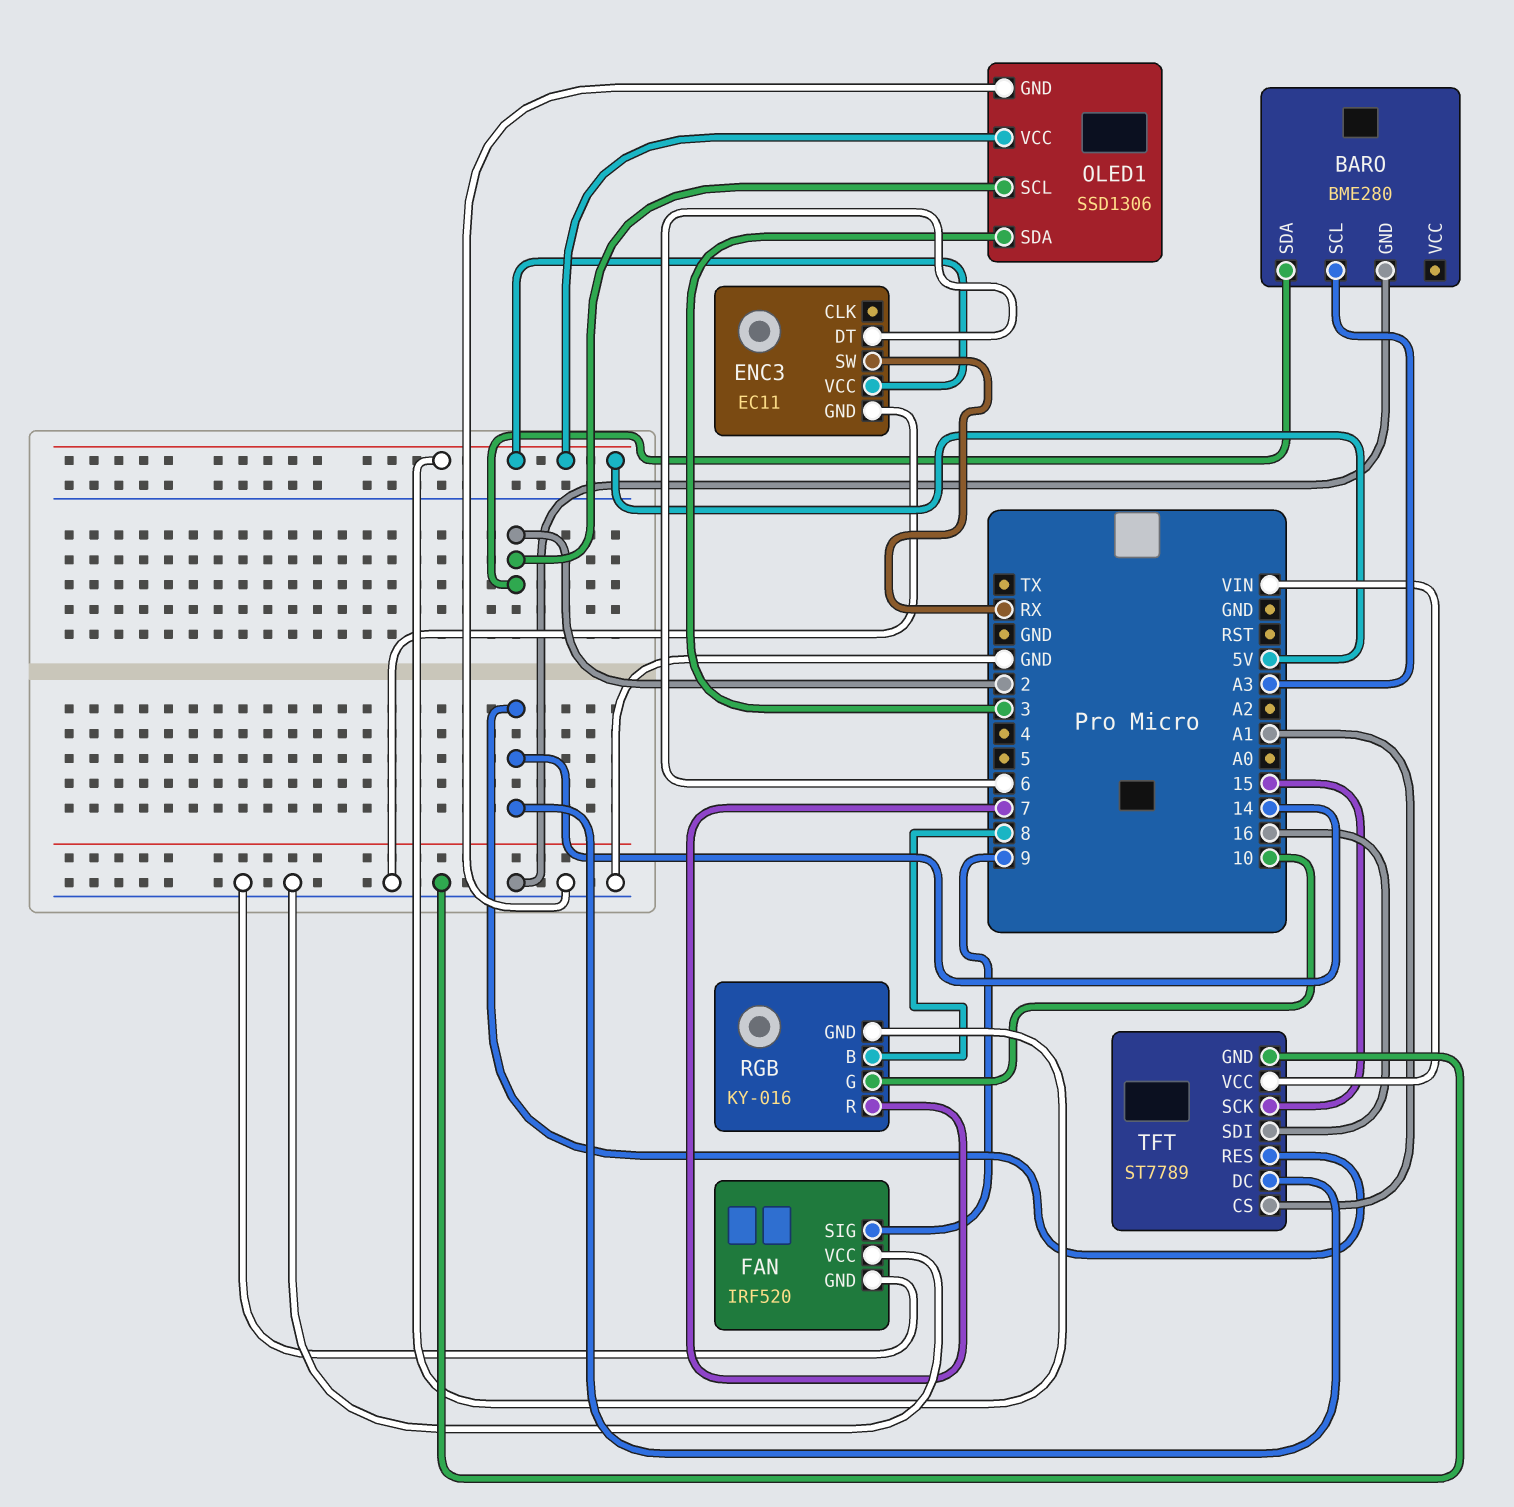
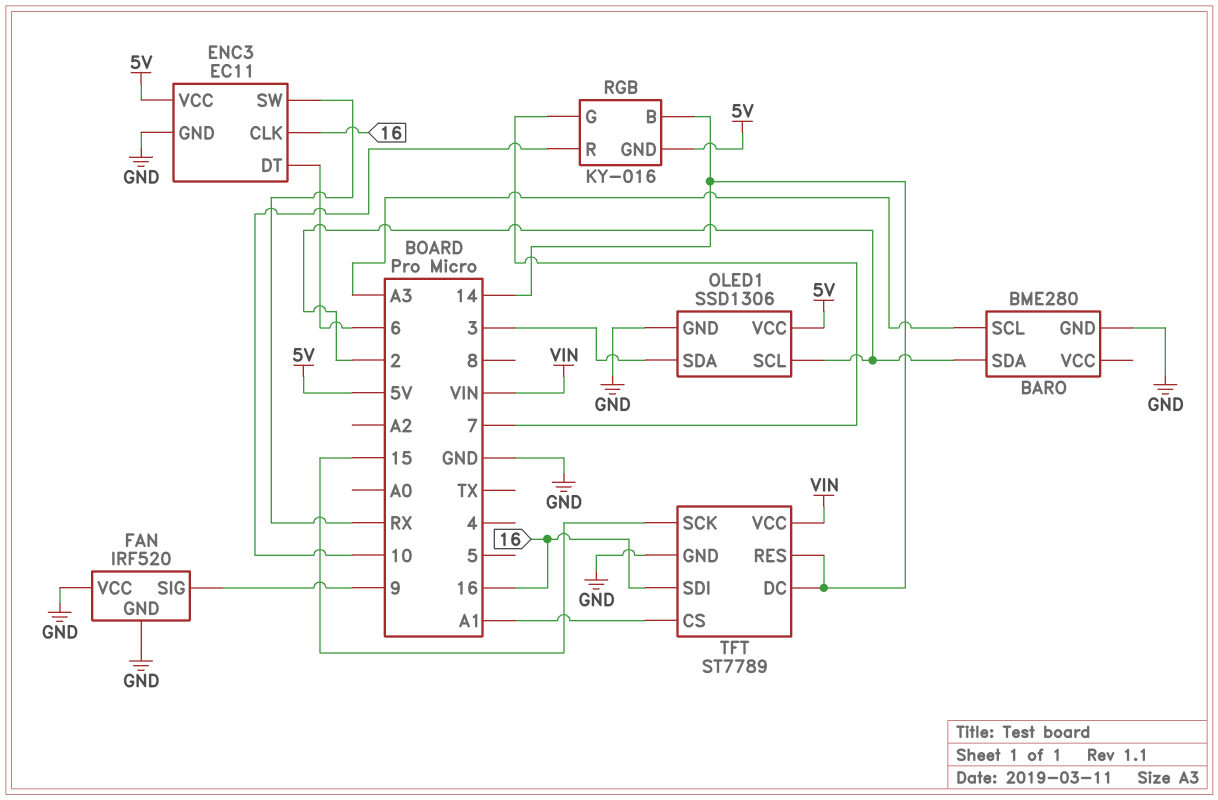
ENC3 pin CLK: none -> 16
RGB pin B: 8 -> 14
RGB pin G: 10 -> 7
RGB pin R: 7 -> 10

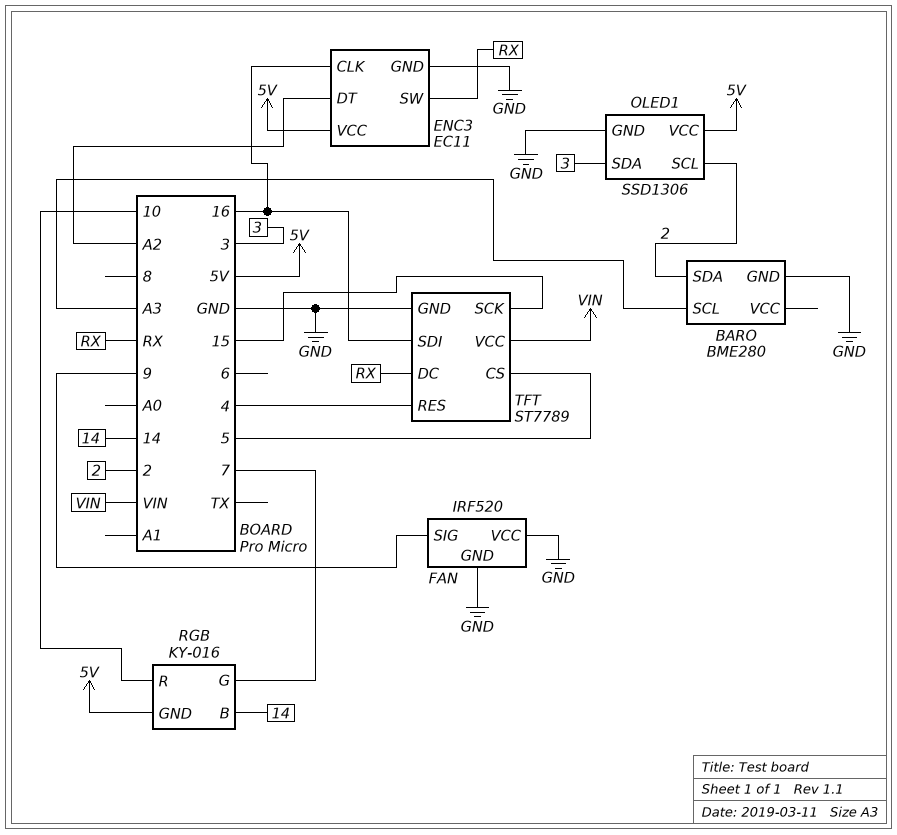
ENC3 pin DT: 6 -> A2
TFT pin CS: A1 -> 5
TFT pin DC: 14 -> RX
TFT pin RES: 14 -> 4

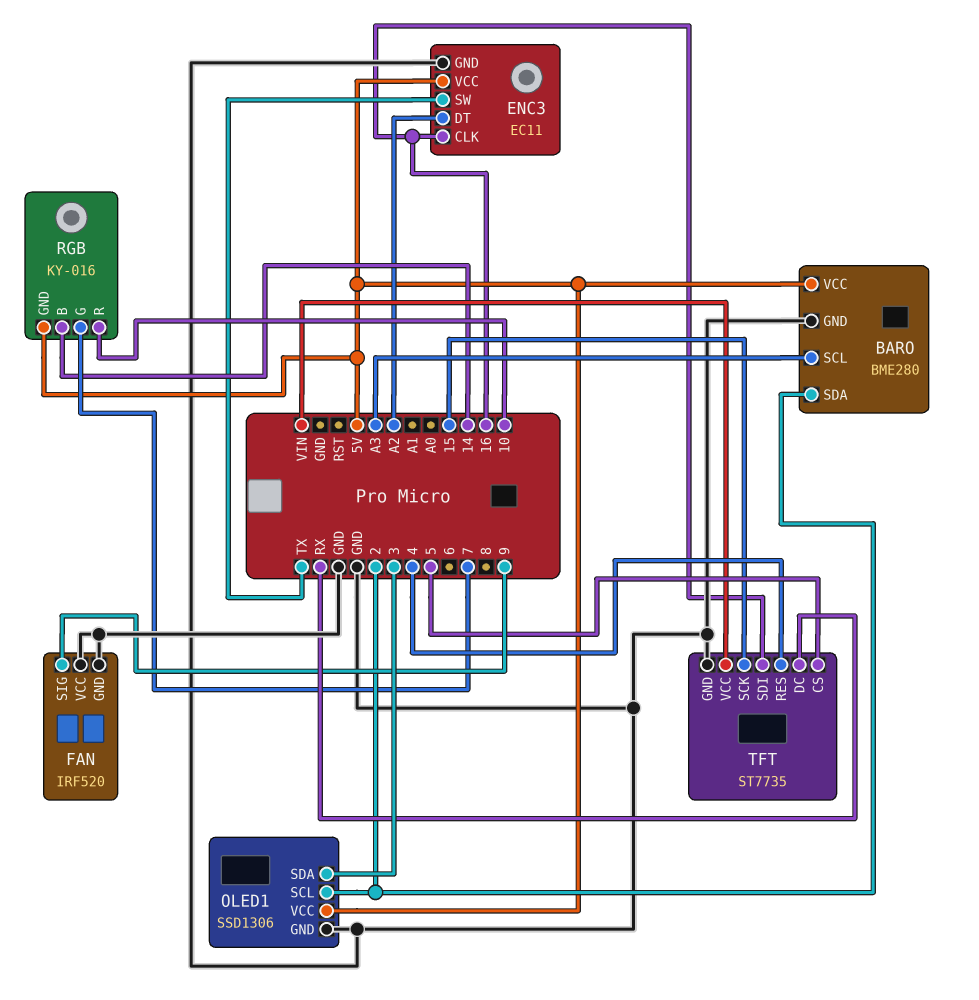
BARO pin VCC: none -> 5V
ENC3 pin SW: RX -> TX
TFT: ST7789 -> ST7735

